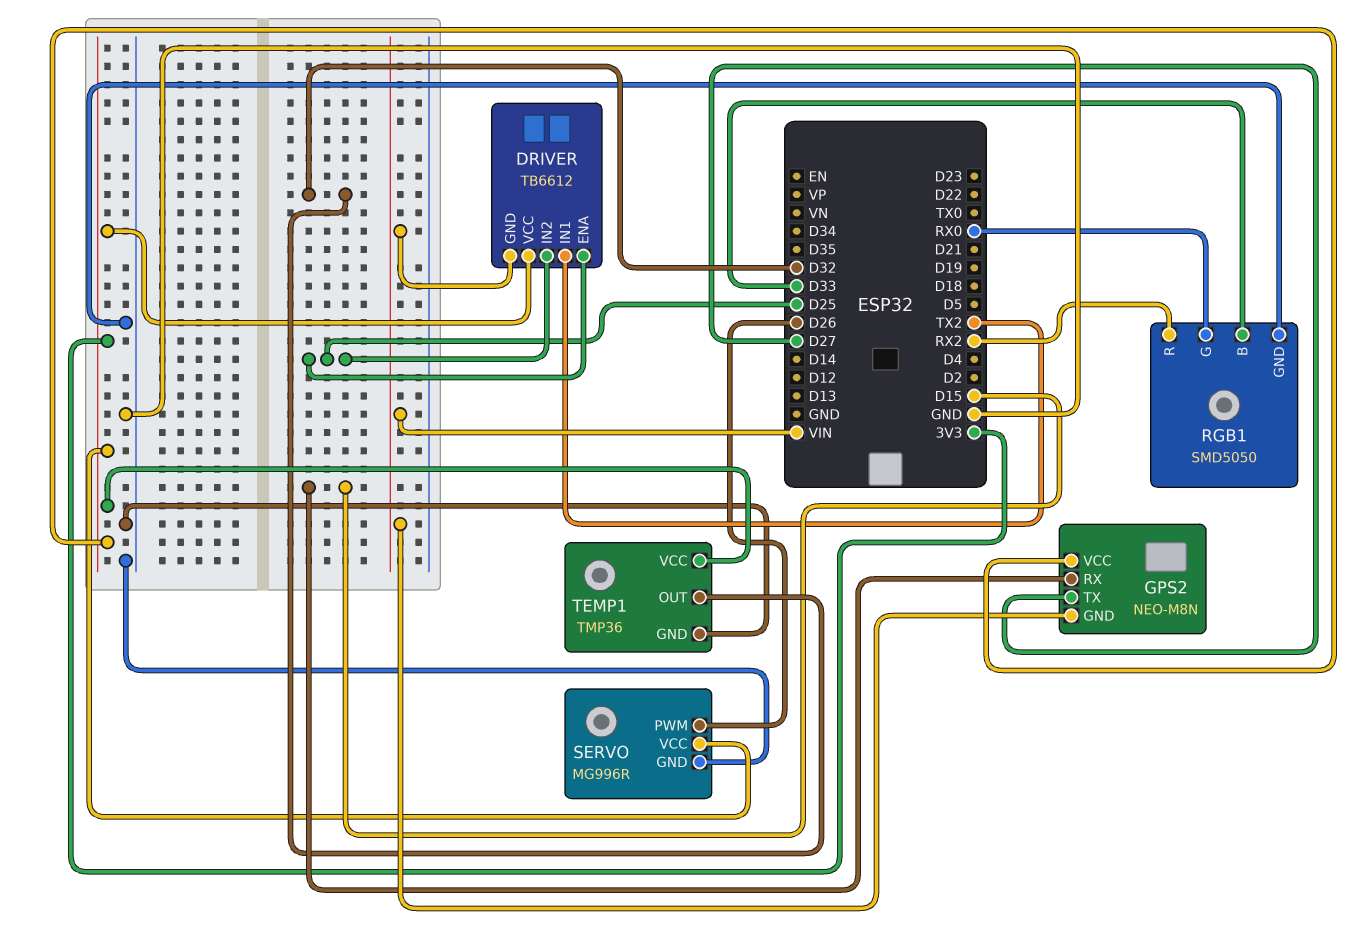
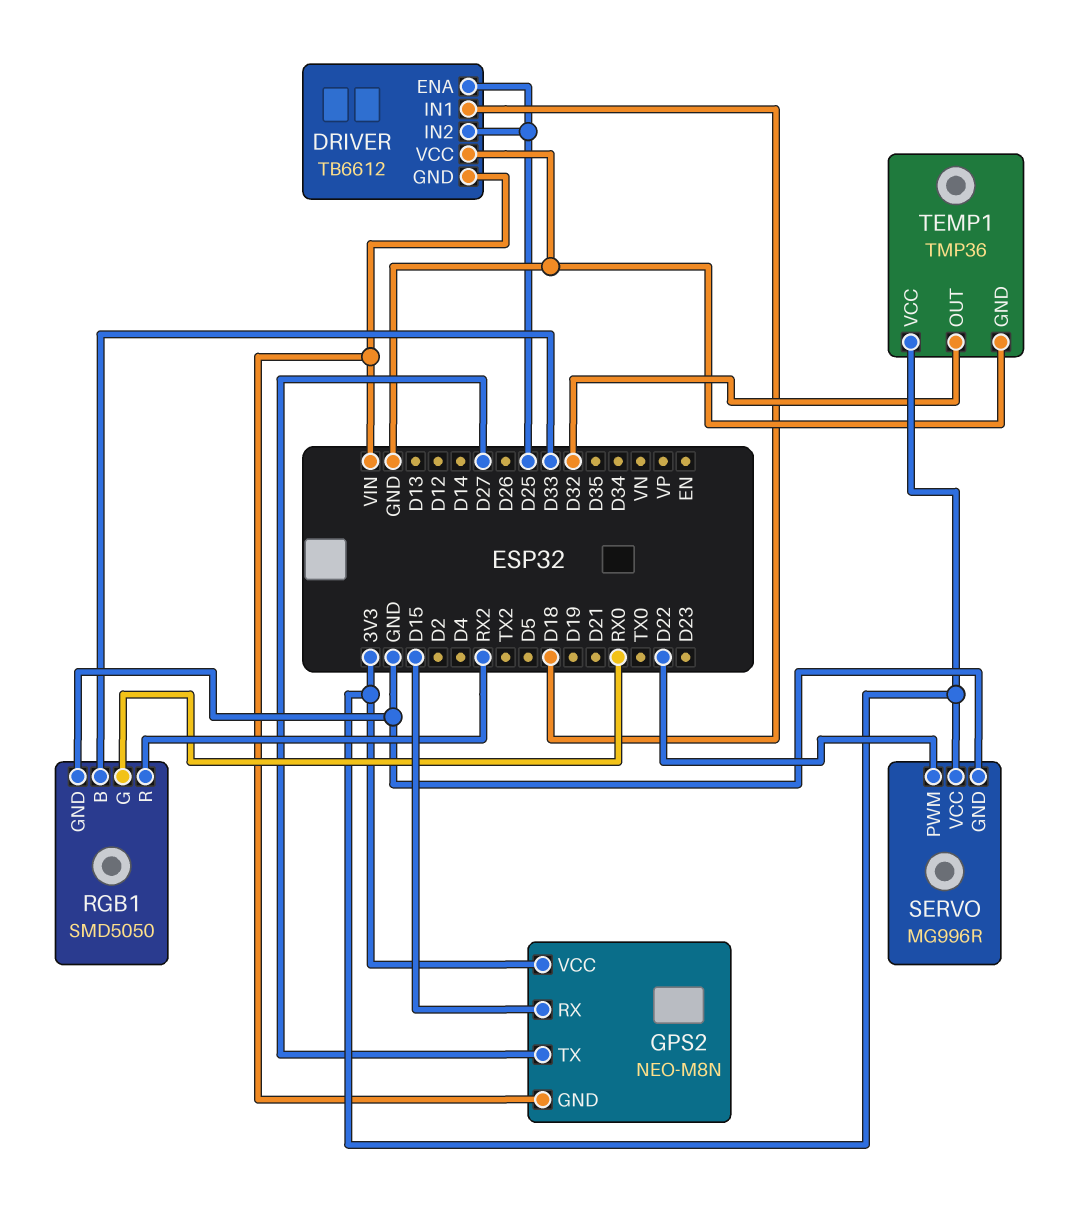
DRIVER pin IN1: TX2 -> D18
DRIVER pin VCC: 3V3 -> GND
SERVO pin PWM: D26 -> D22

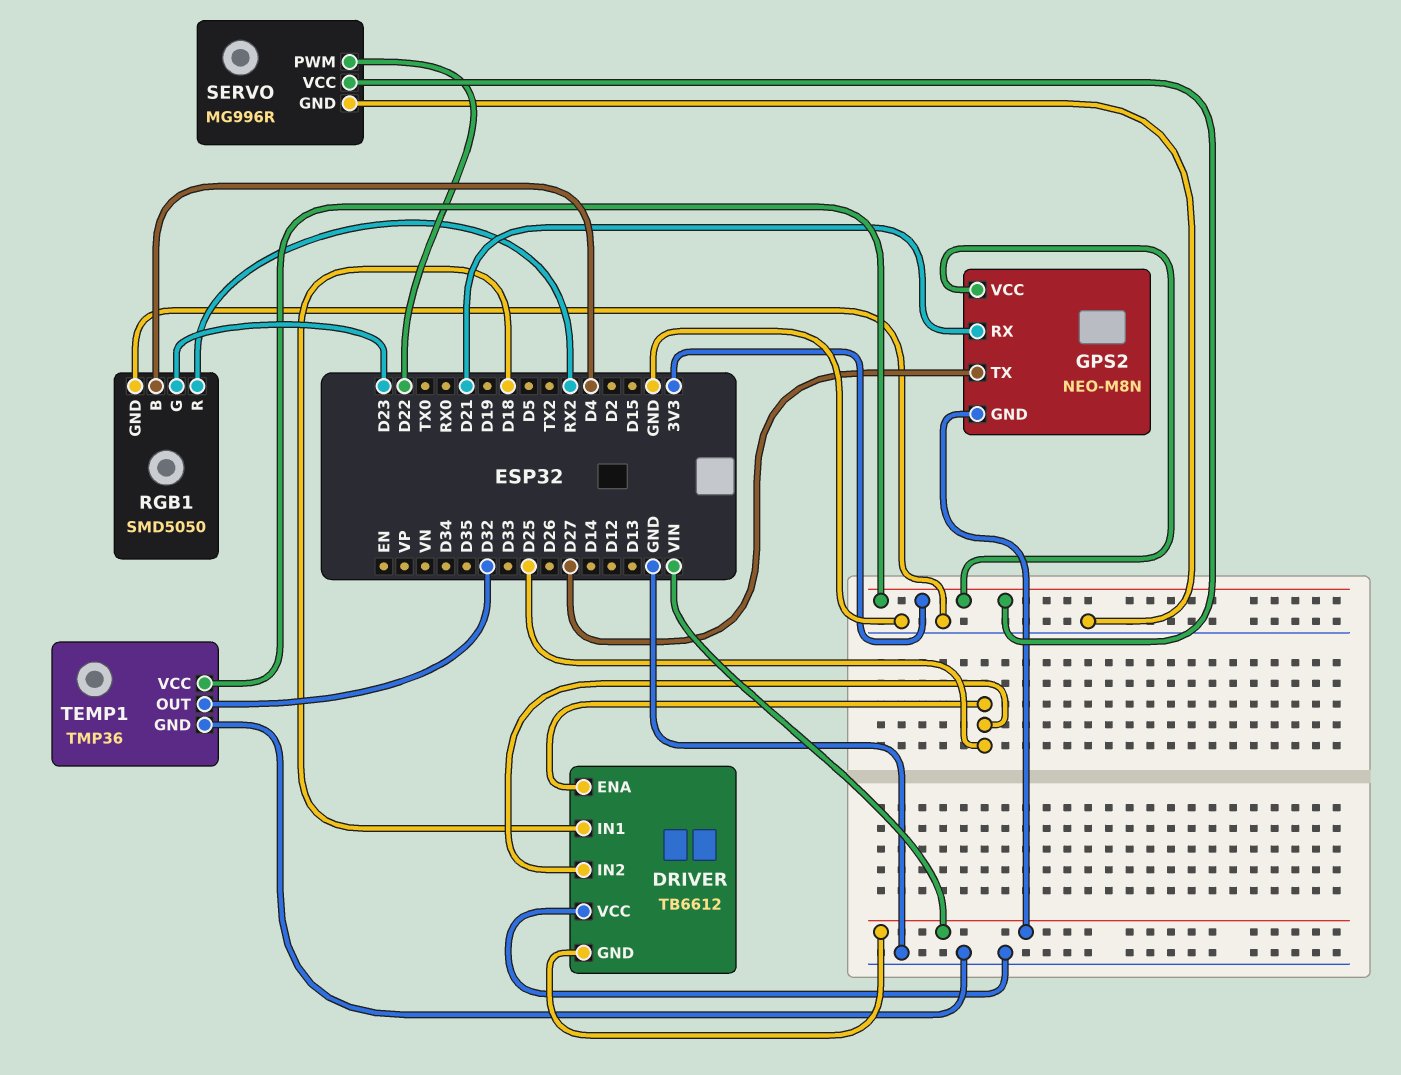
GPS2 pin RX: D15 -> D21
RGB1 pin B: D33 -> D4
RGB1 pin G: RX0 -> D23

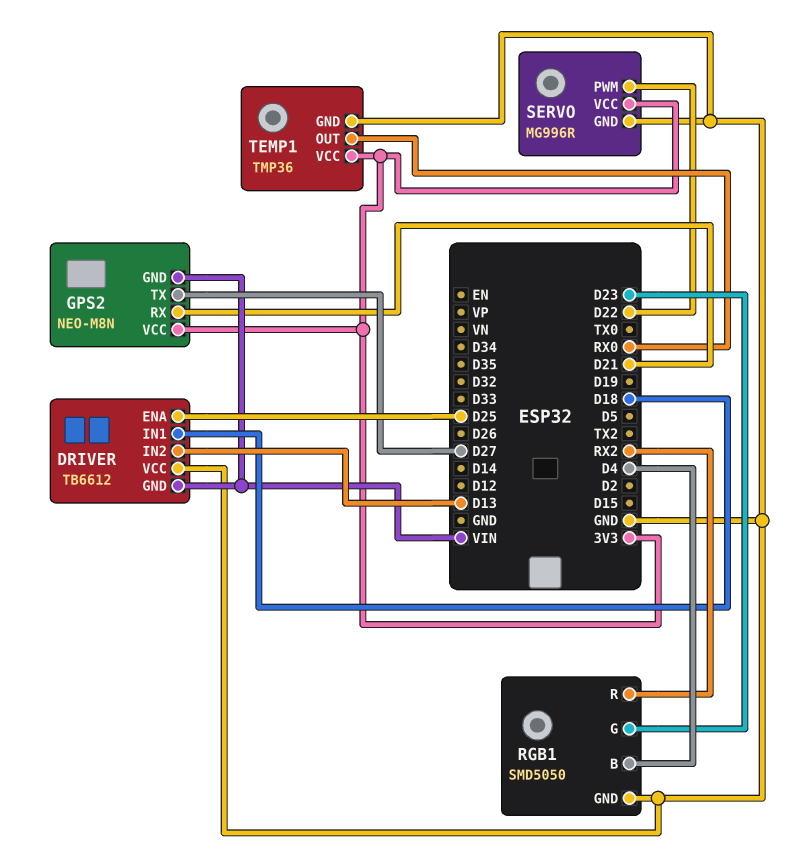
DRIVER pin IN2: D25 -> D13
TEMP1 pin OUT: D32 -> RX0

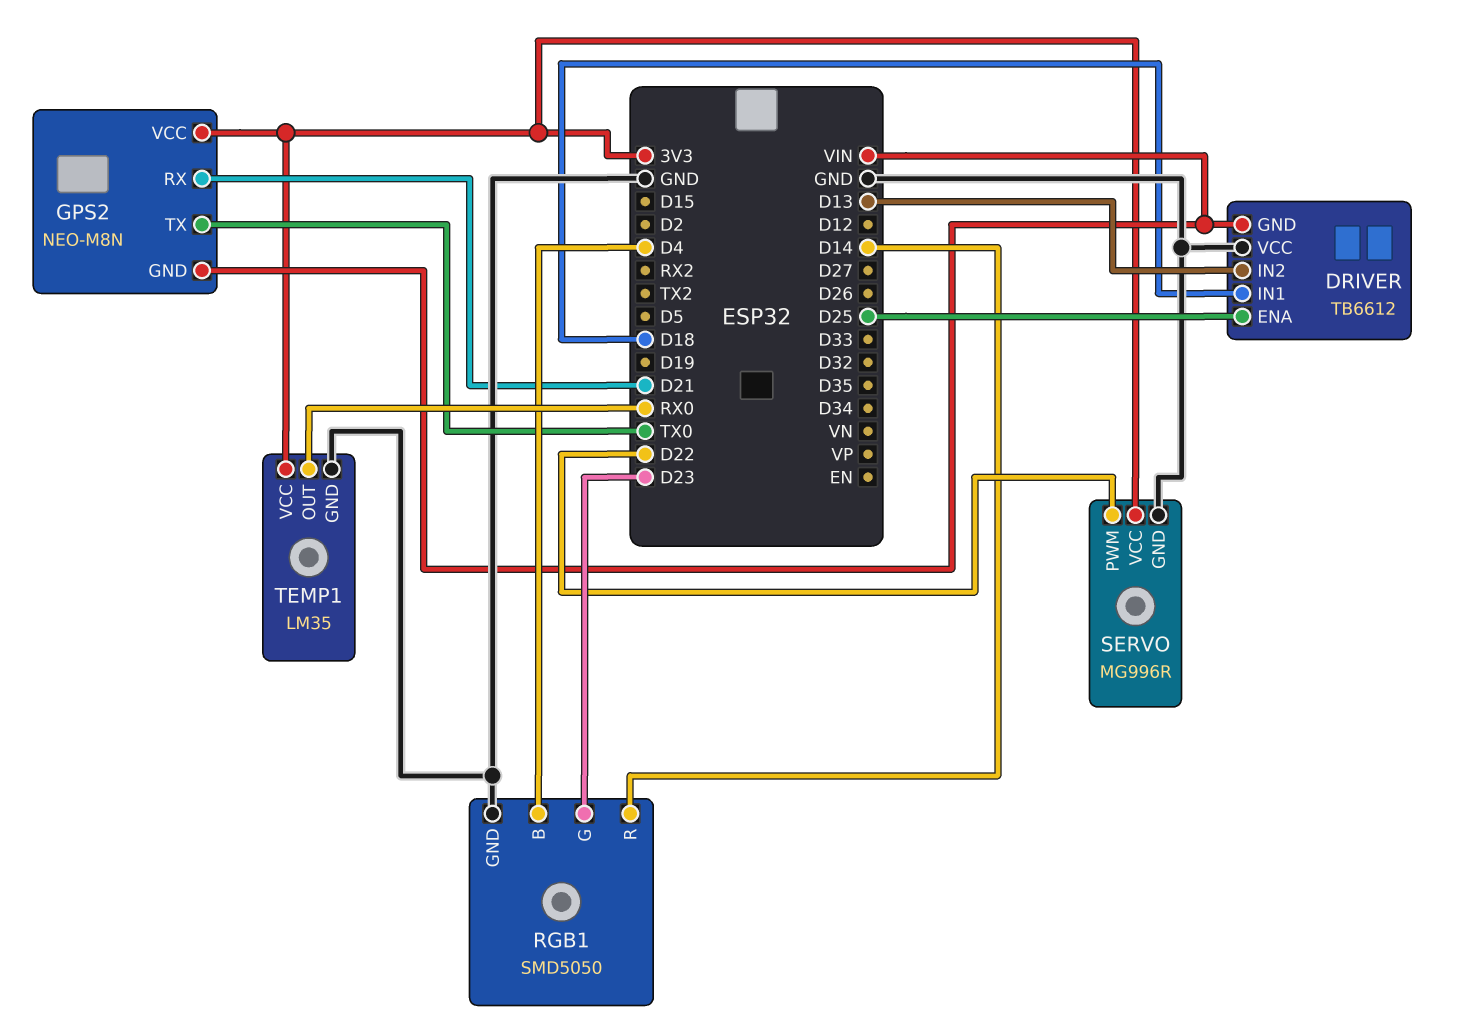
GPS2 pin TX: D27 -> TX0
RGB1 pin R: RX2 -> D14
TEMP1: TMP36 -> LM35

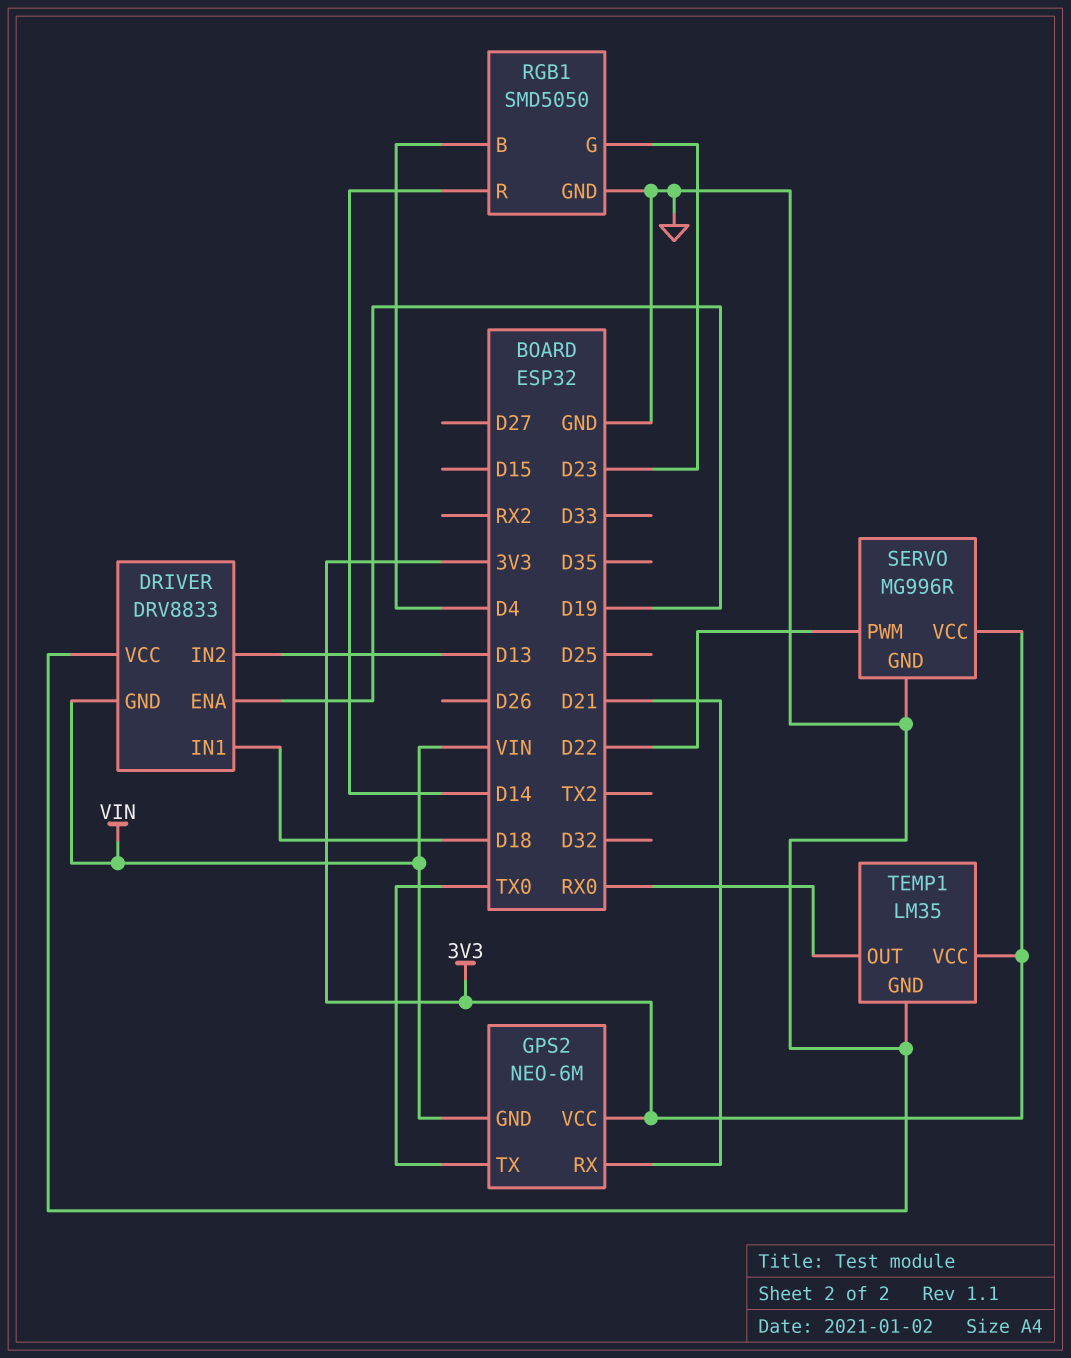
DRIVER: TB6612 -> DRV8833
DRIVER pin ENA: D25 -> D19
GPS2: NEO-M8N -> NEO-6M

